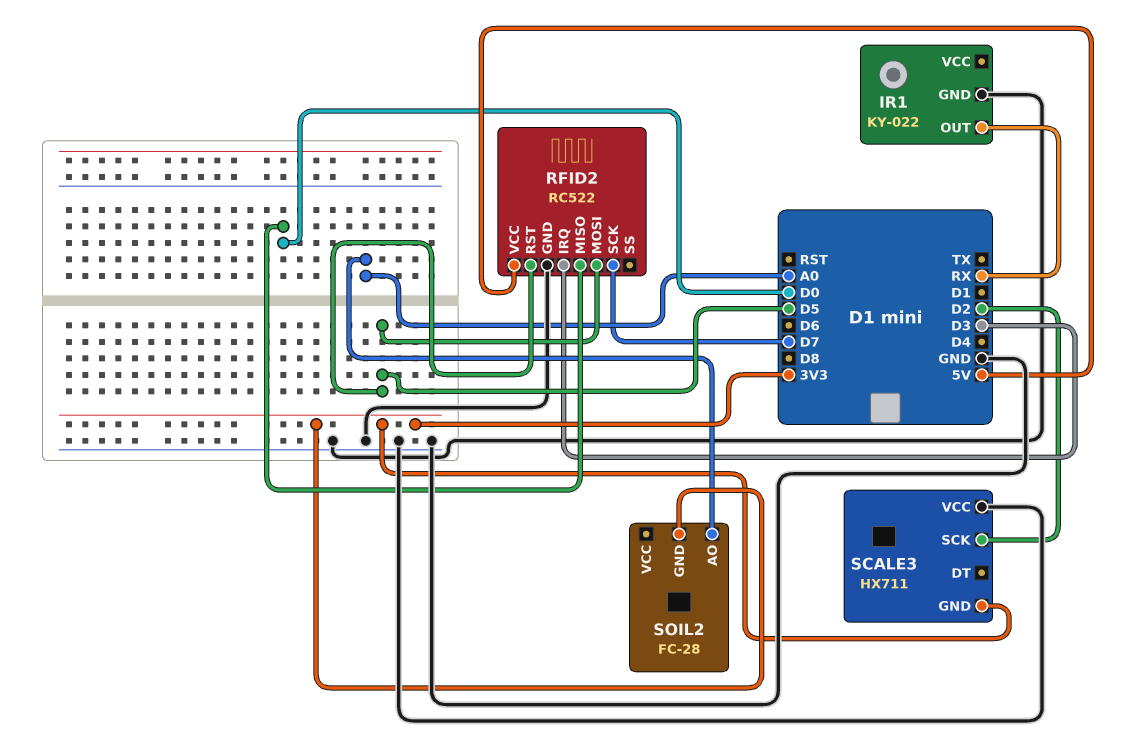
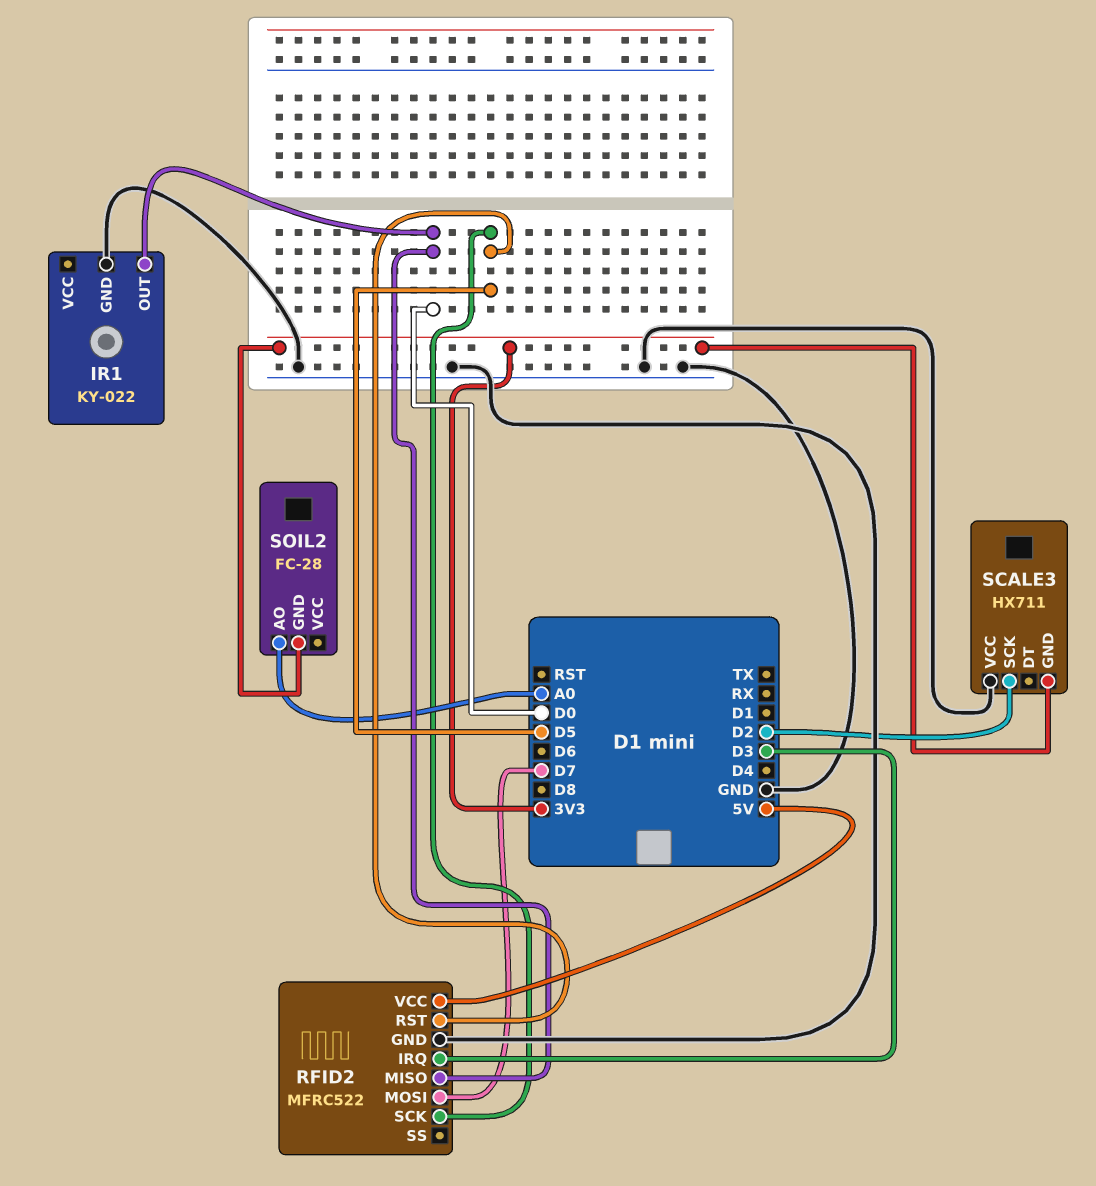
IR1 pin OUT: RX -> D0
RFID2: RC522 -> MFRC522
RFID2 pin MOSI: D5 -> D7
RFID2 pin SCK: D7 -> D5

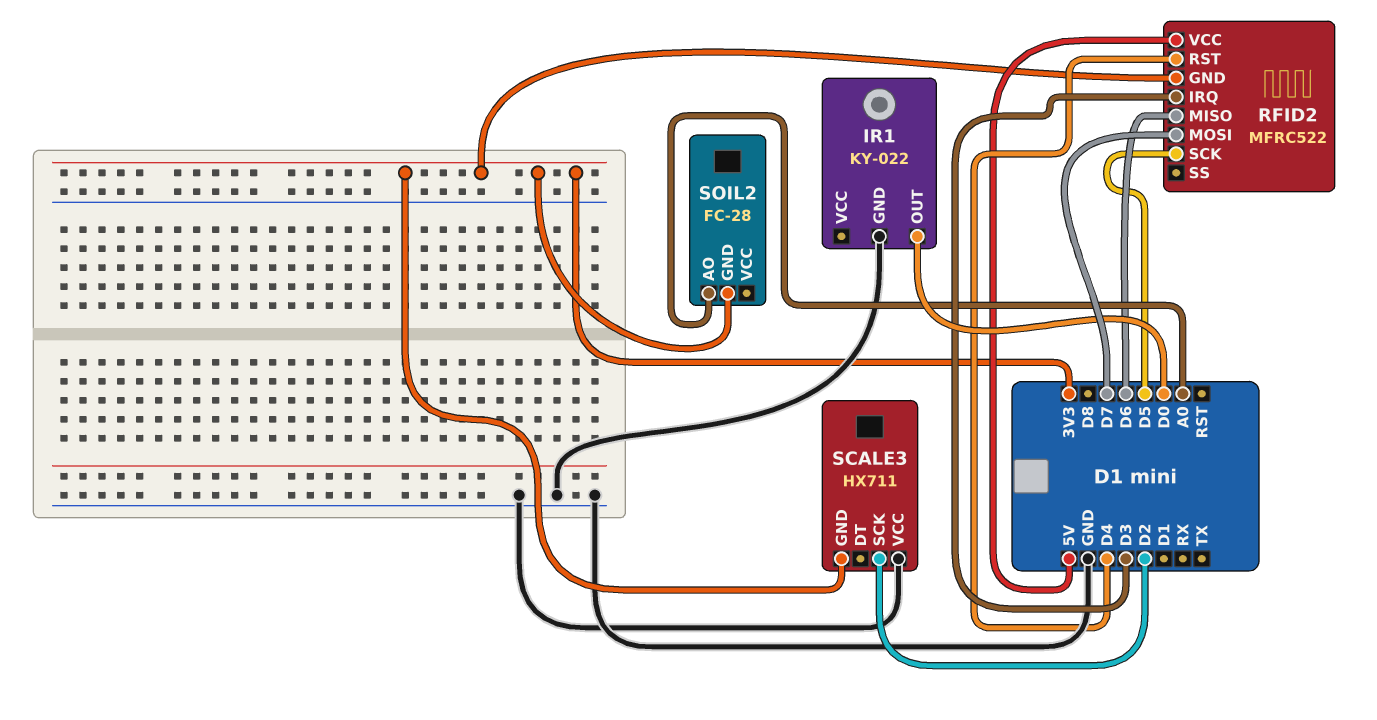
RFID2 pin GND: GND -> 3V3
RFID2 pin MISO: D0 -> D6
RFID2 pin RST: D5 -> D4

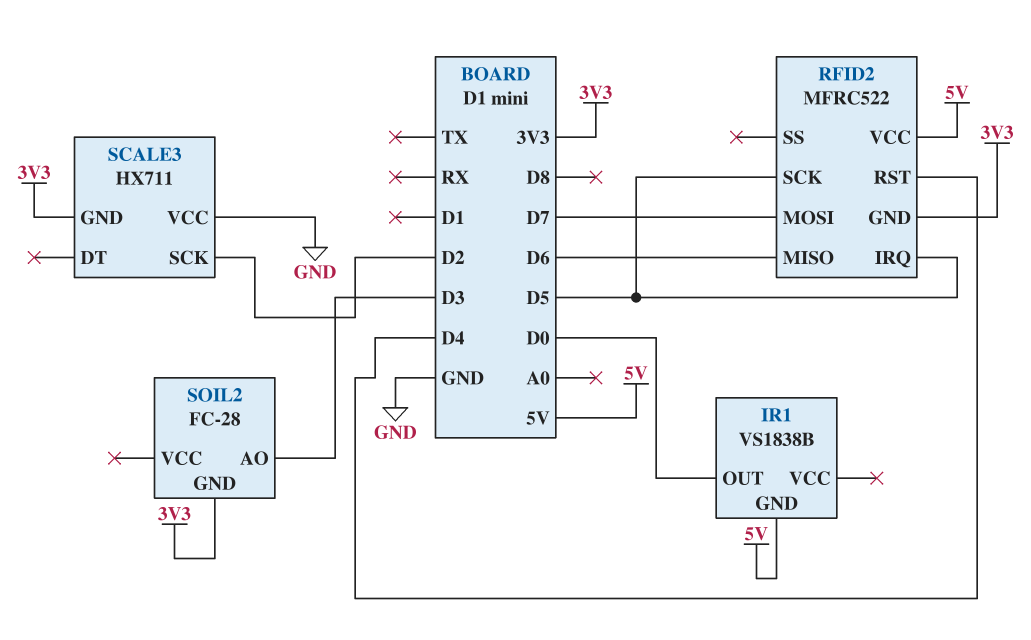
IR1: KY-022 -> VS1838B
IR1 pin GND: GND -> 5V
RFID2 pin IRQ: D3 -> D5
SOIL2 pin AO: A0 -> D3

